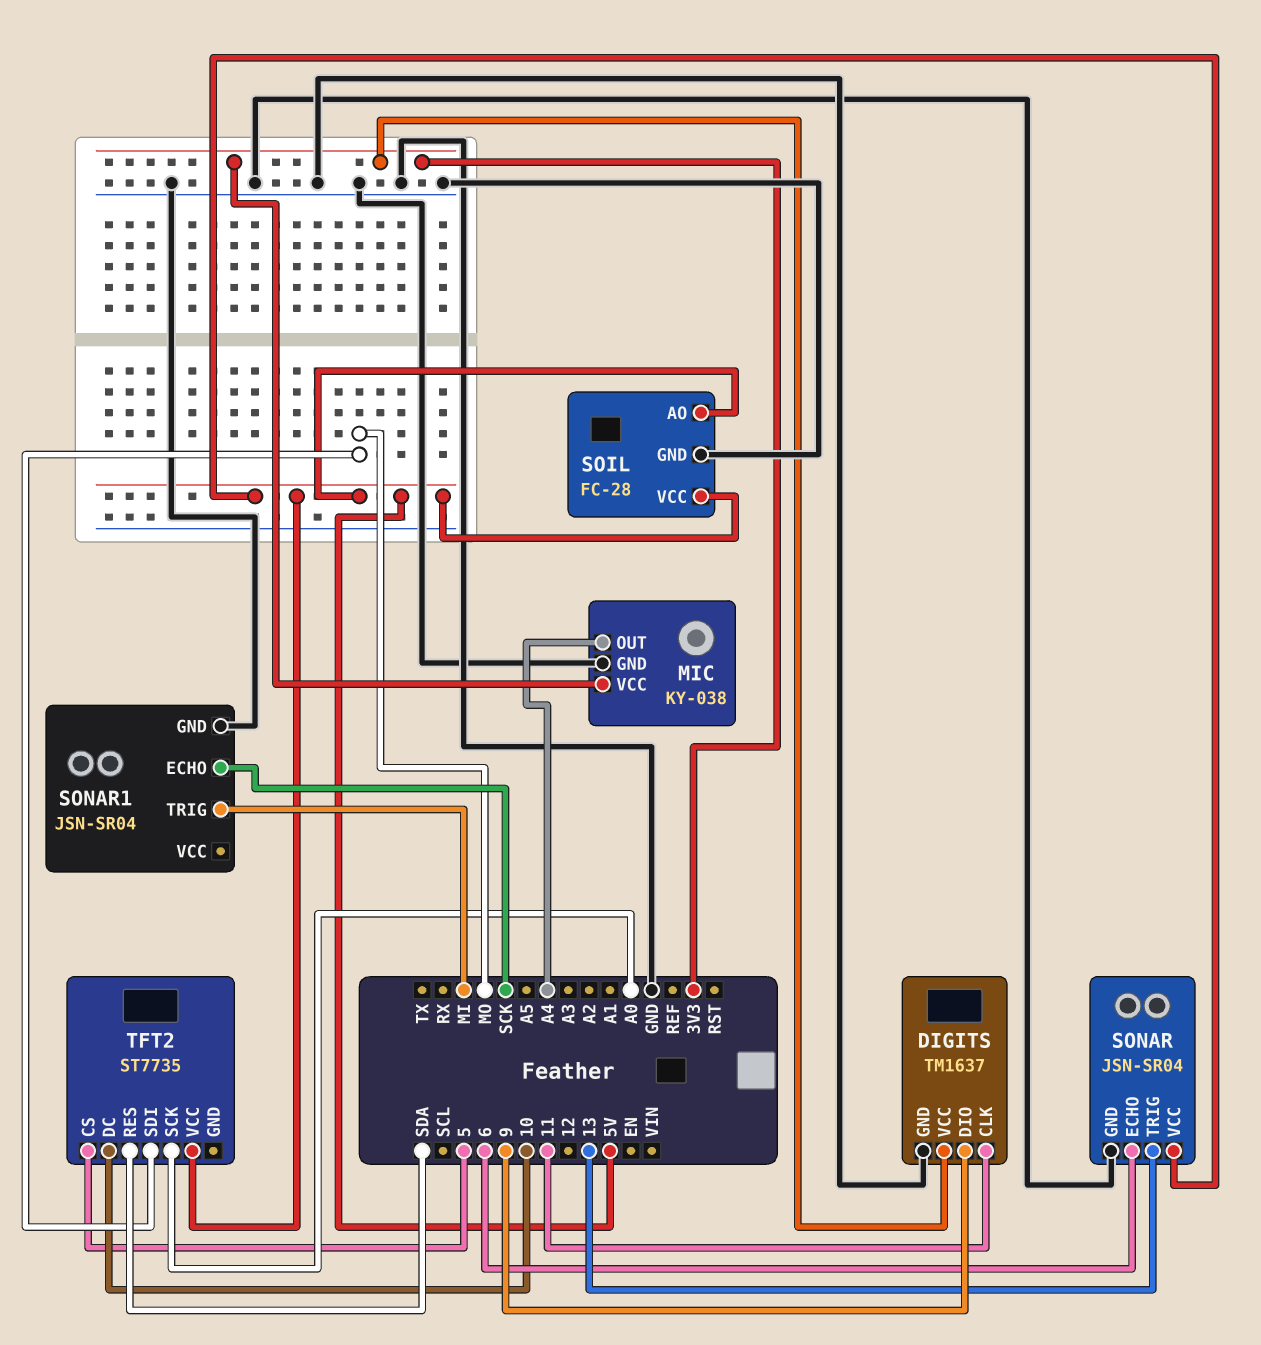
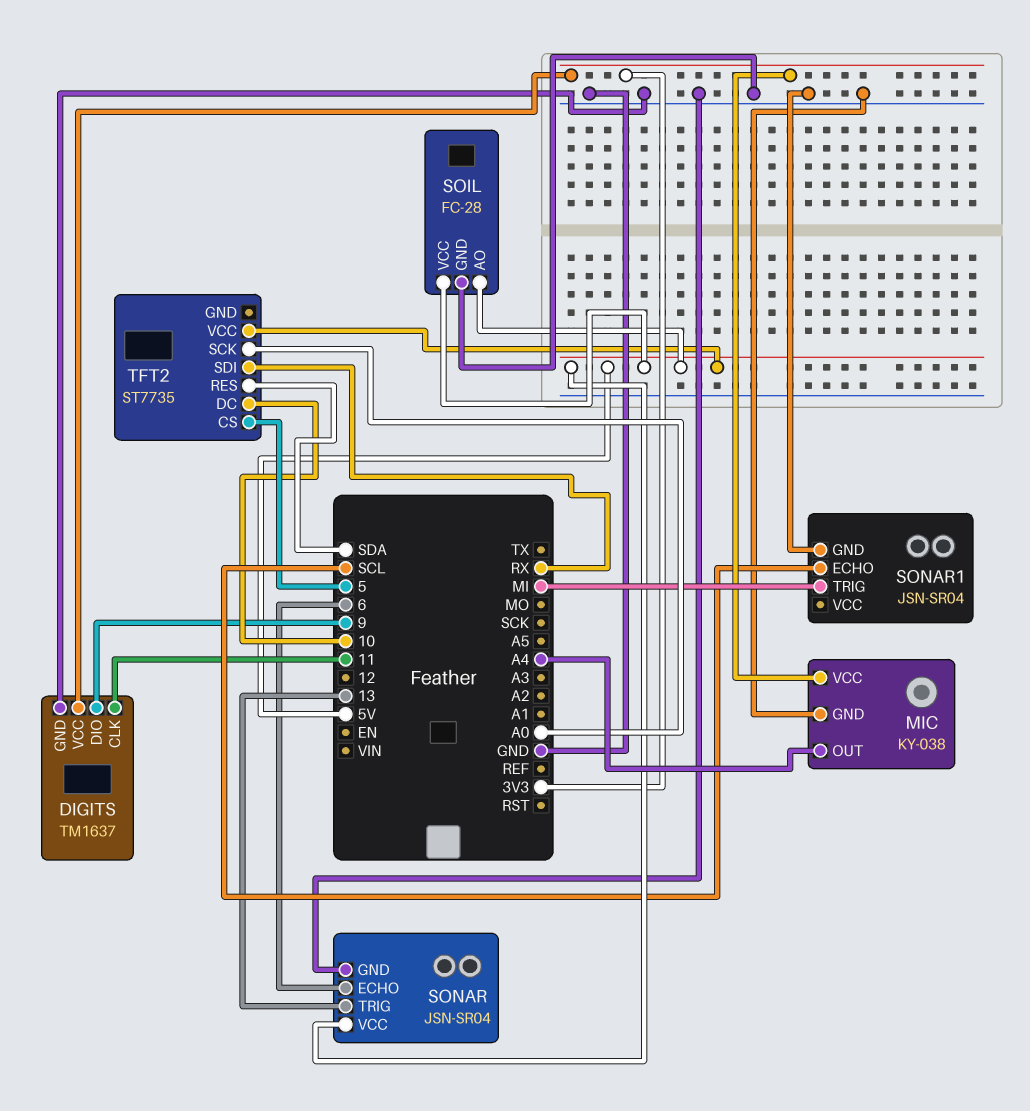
SONAR1 pin ECHO: SCK -> SCL
TFT2 pin SDI: MO -> RX

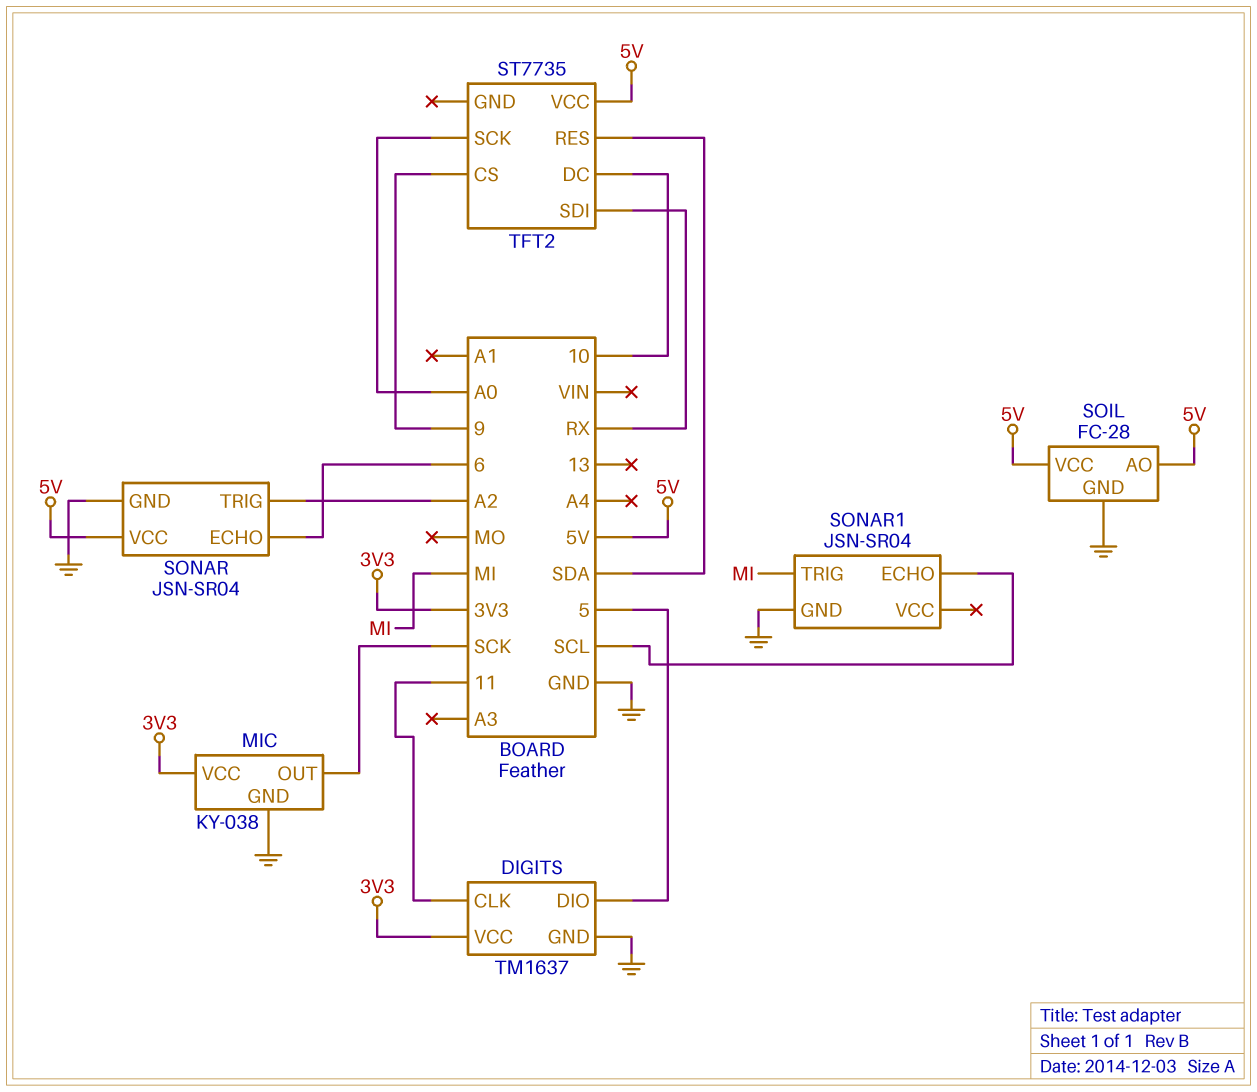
DIGITS pin DIO: 9 -> 5
MIC pin OUT: A4 -> SCK
SONAR pin TRIG: 13 -> A2
TFT2 pin CS: 5 -> 9

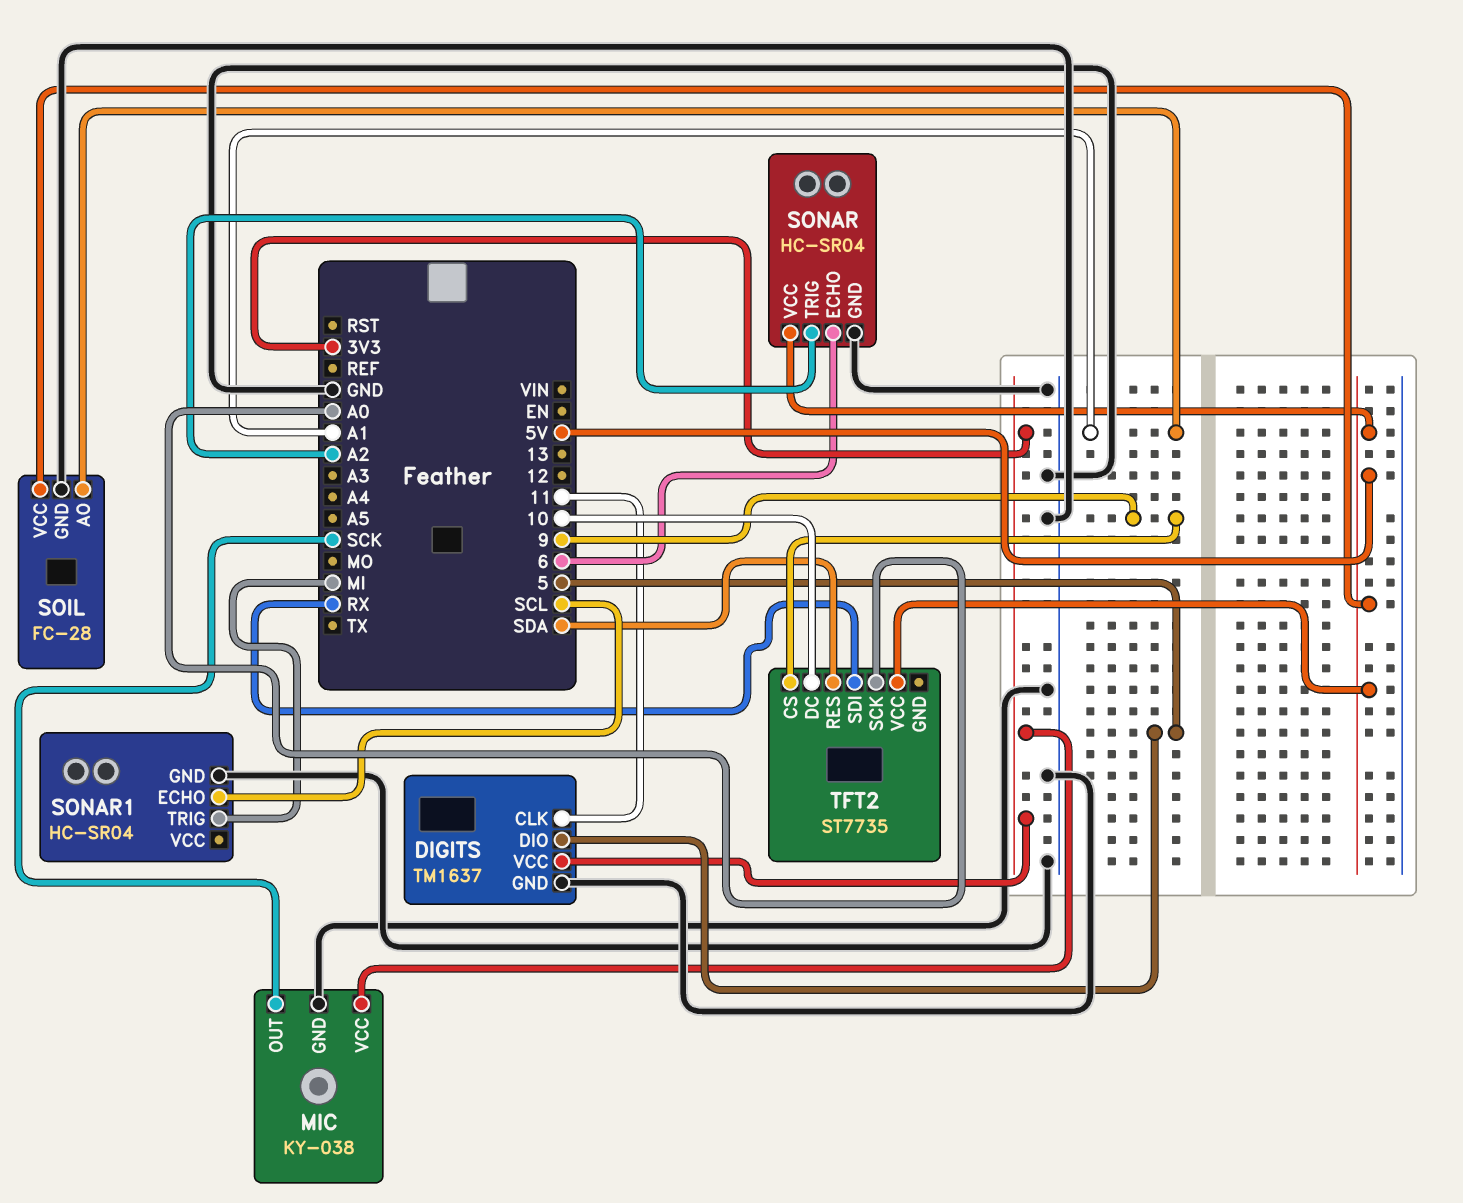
SOIL pin AO: 5V -> A1
SONAR: JSN-SR04 -> HC-SR04
SONAR1: JSN-SR04 -> HC-SR04

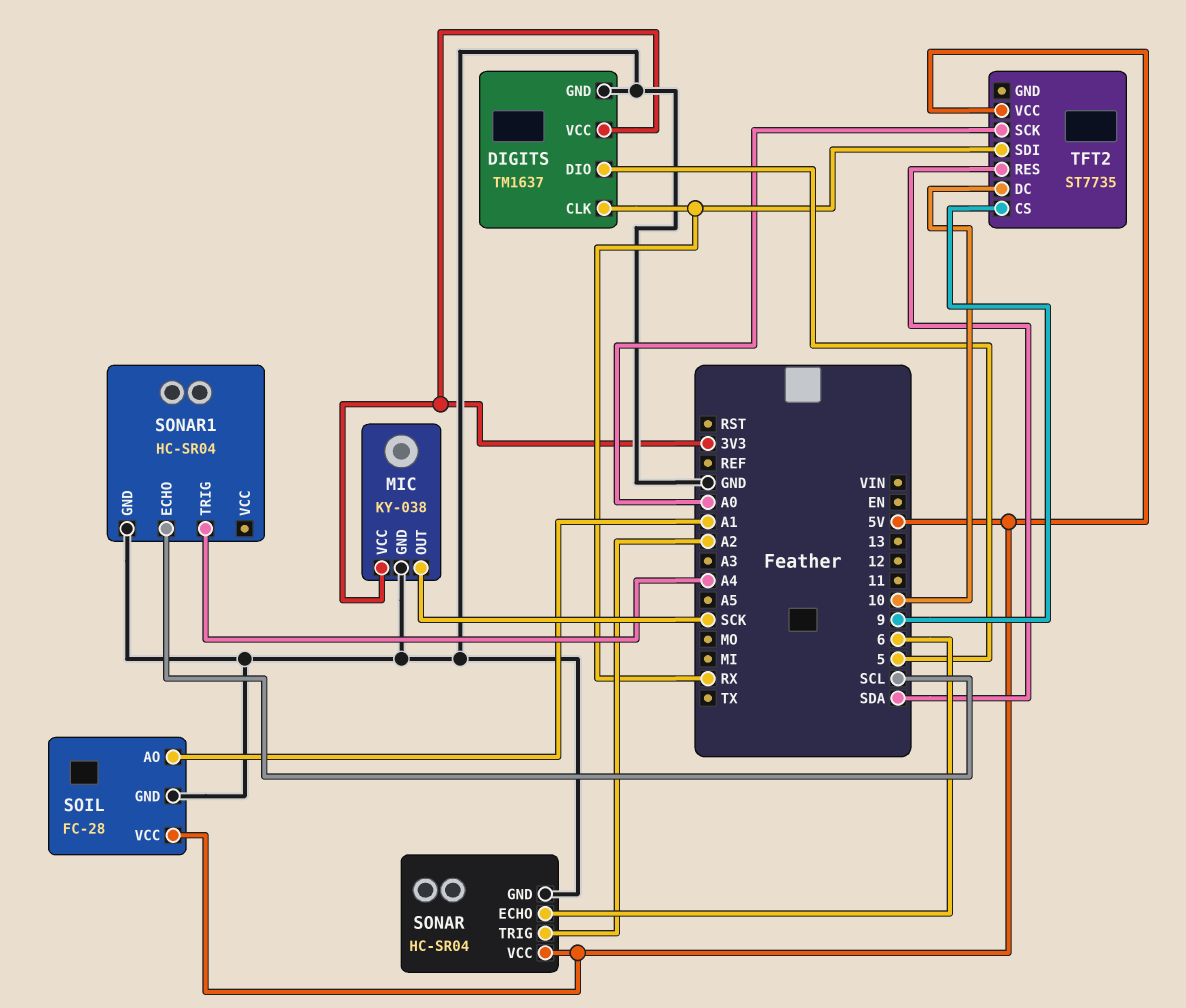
DIGITS pin CLK: 11 -> RX
SONAR1 pin TRIG: MI -> A4

